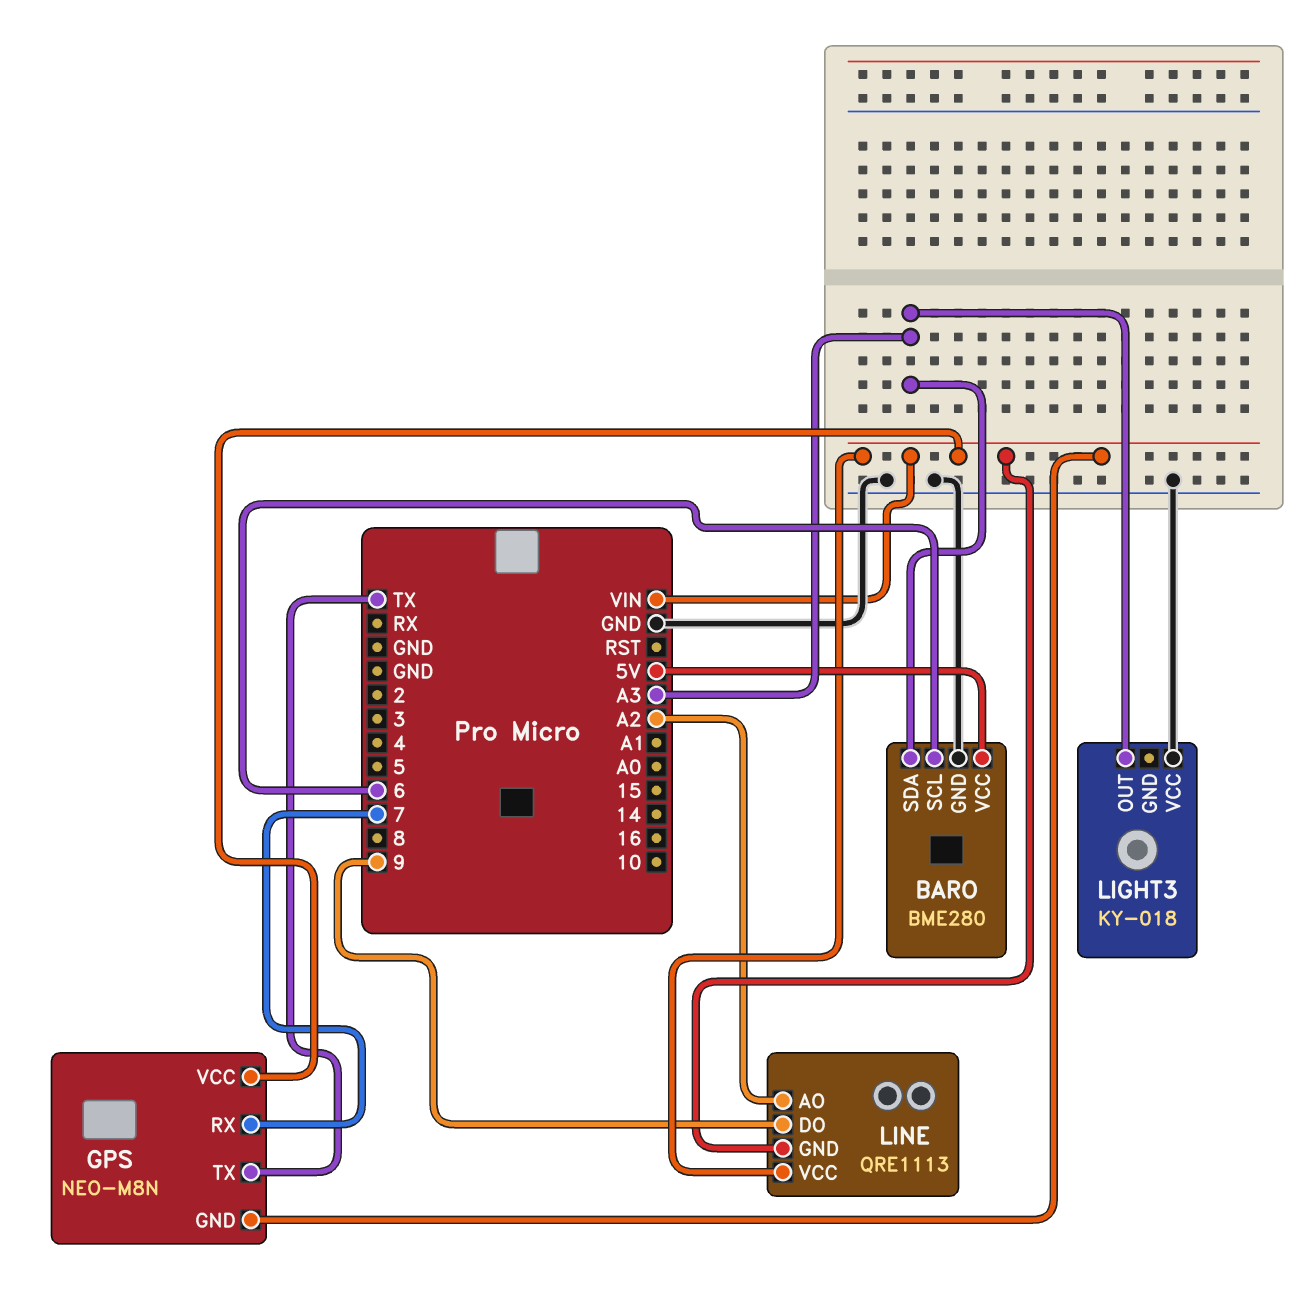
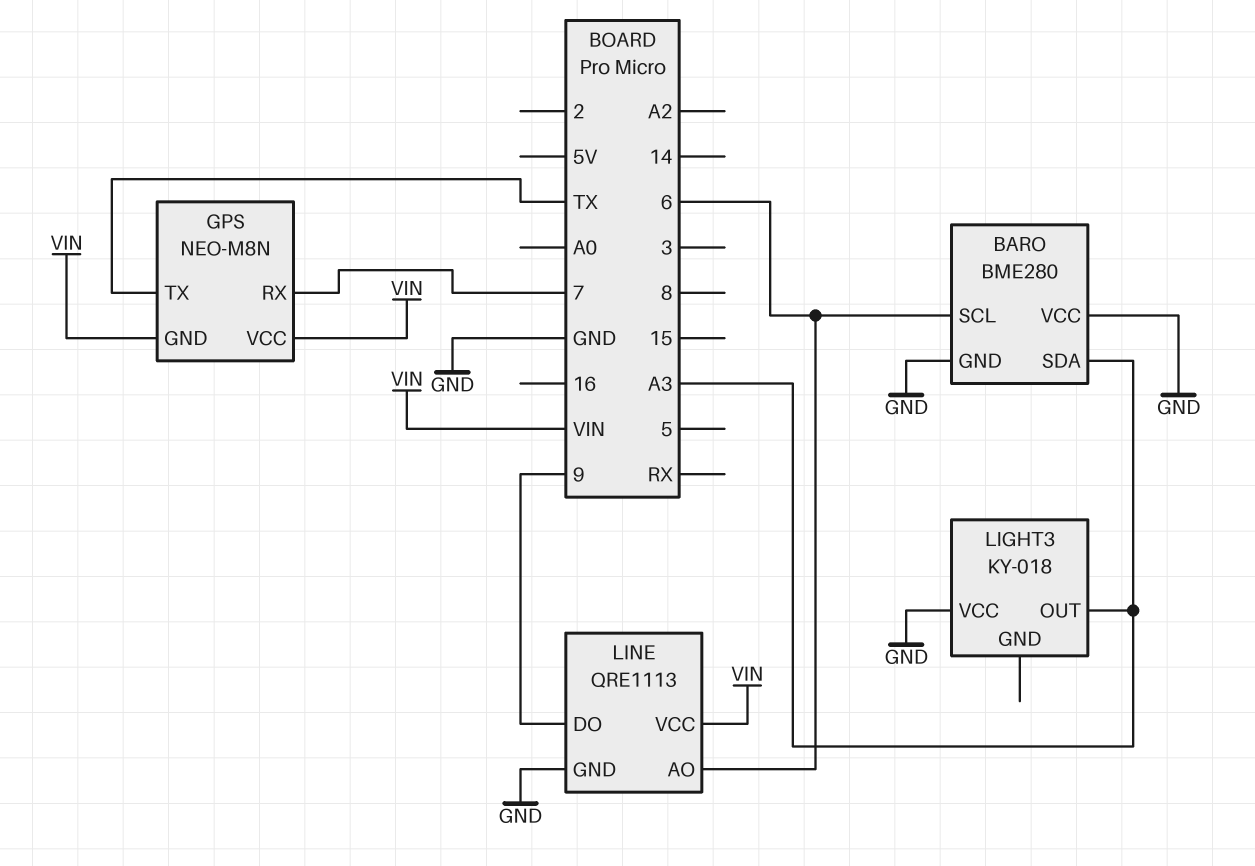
BARO pin VCC: 5V -> GND
LINE pin AO: A2 -> 6
LINE pin GND: VIN -> GND

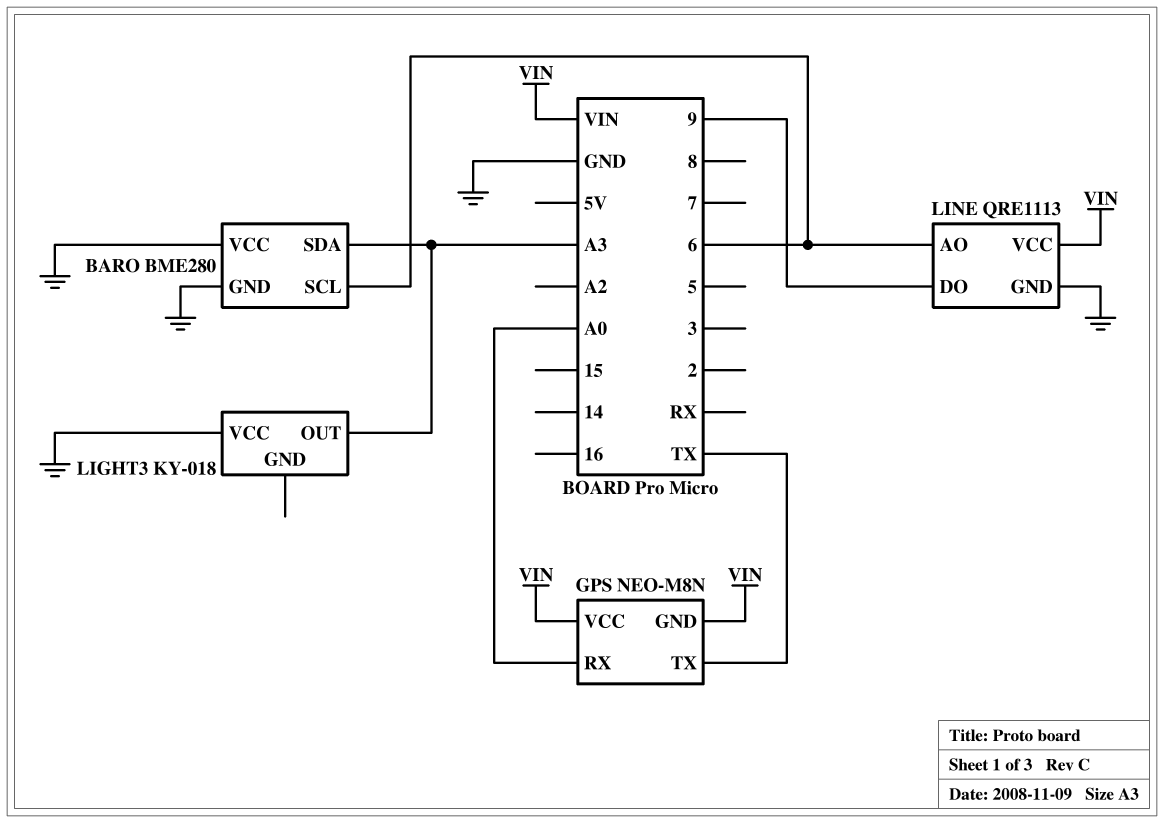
GPS pin RX: 7 -> A0

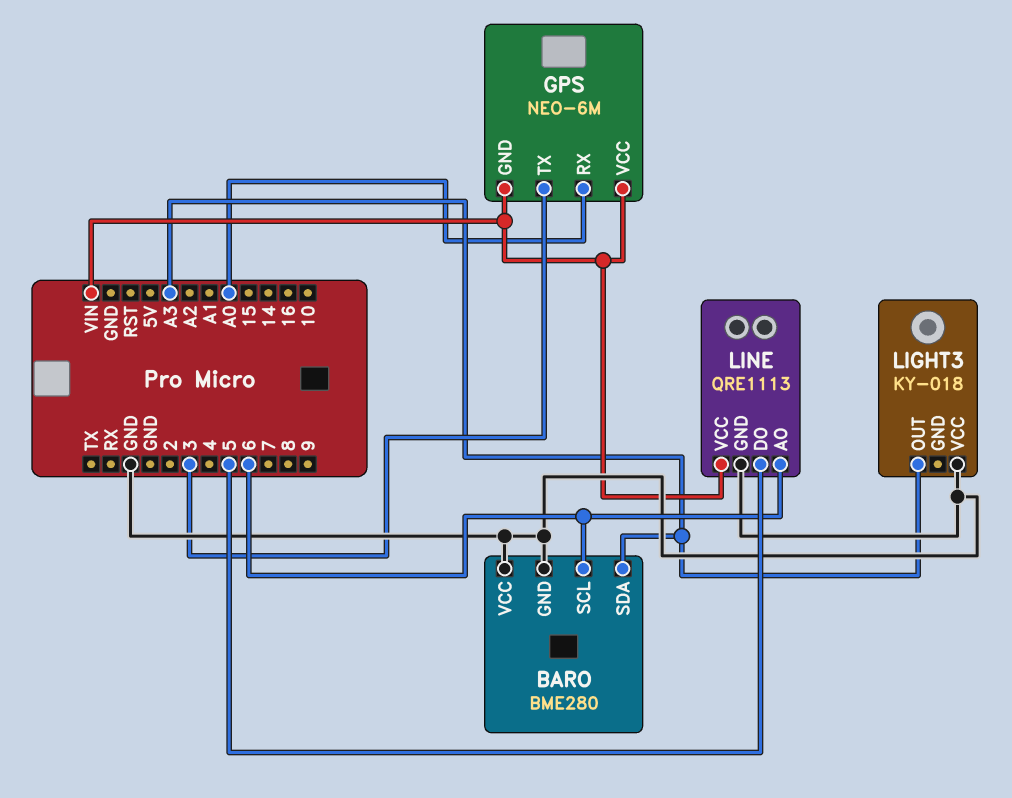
GPS: NEO-M8N -> NEO-6M
GPS pin TX: TX -> 3
LINE pin DO: 9 -> 5

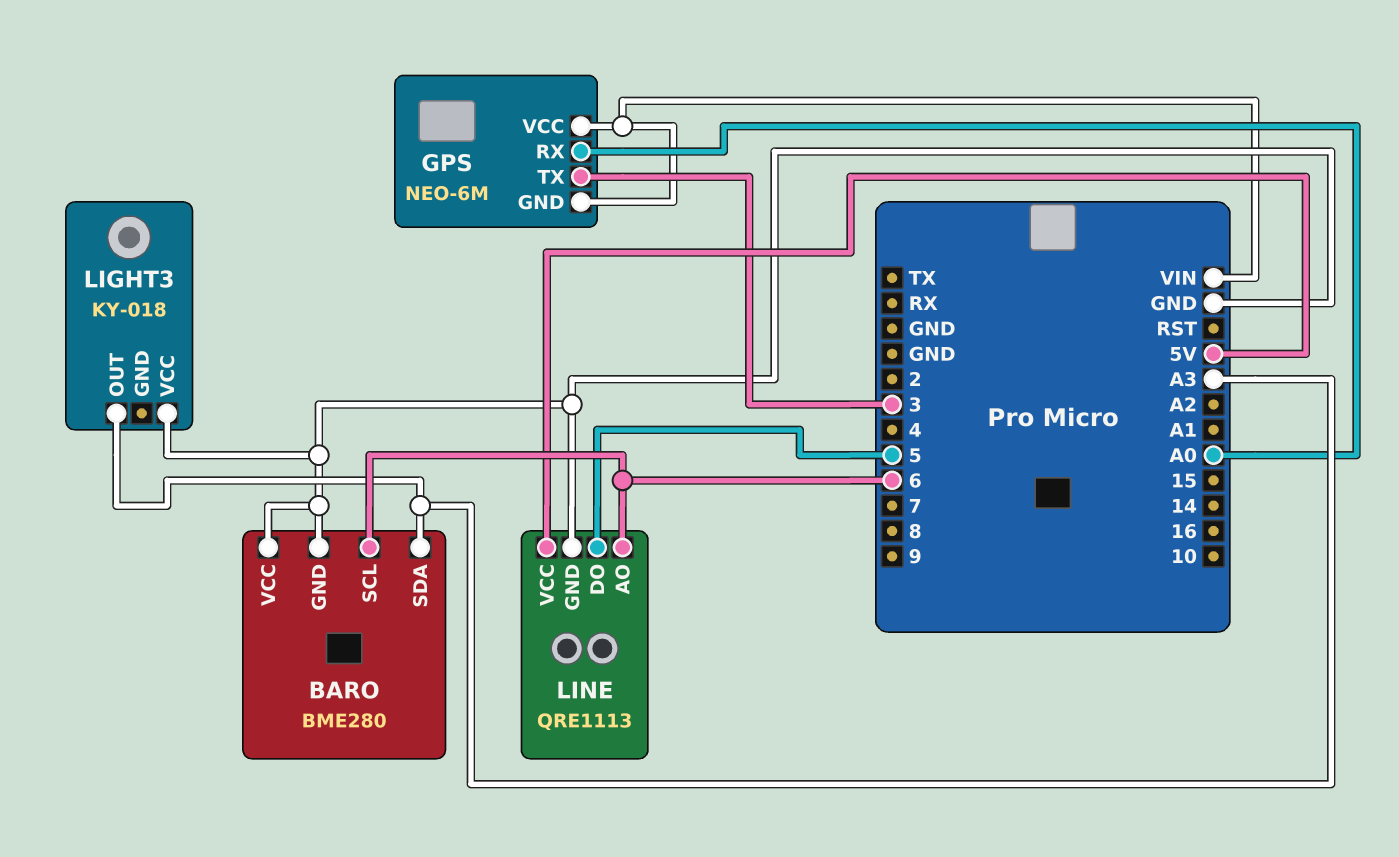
LINE pin VCC: VIN -> 5V

